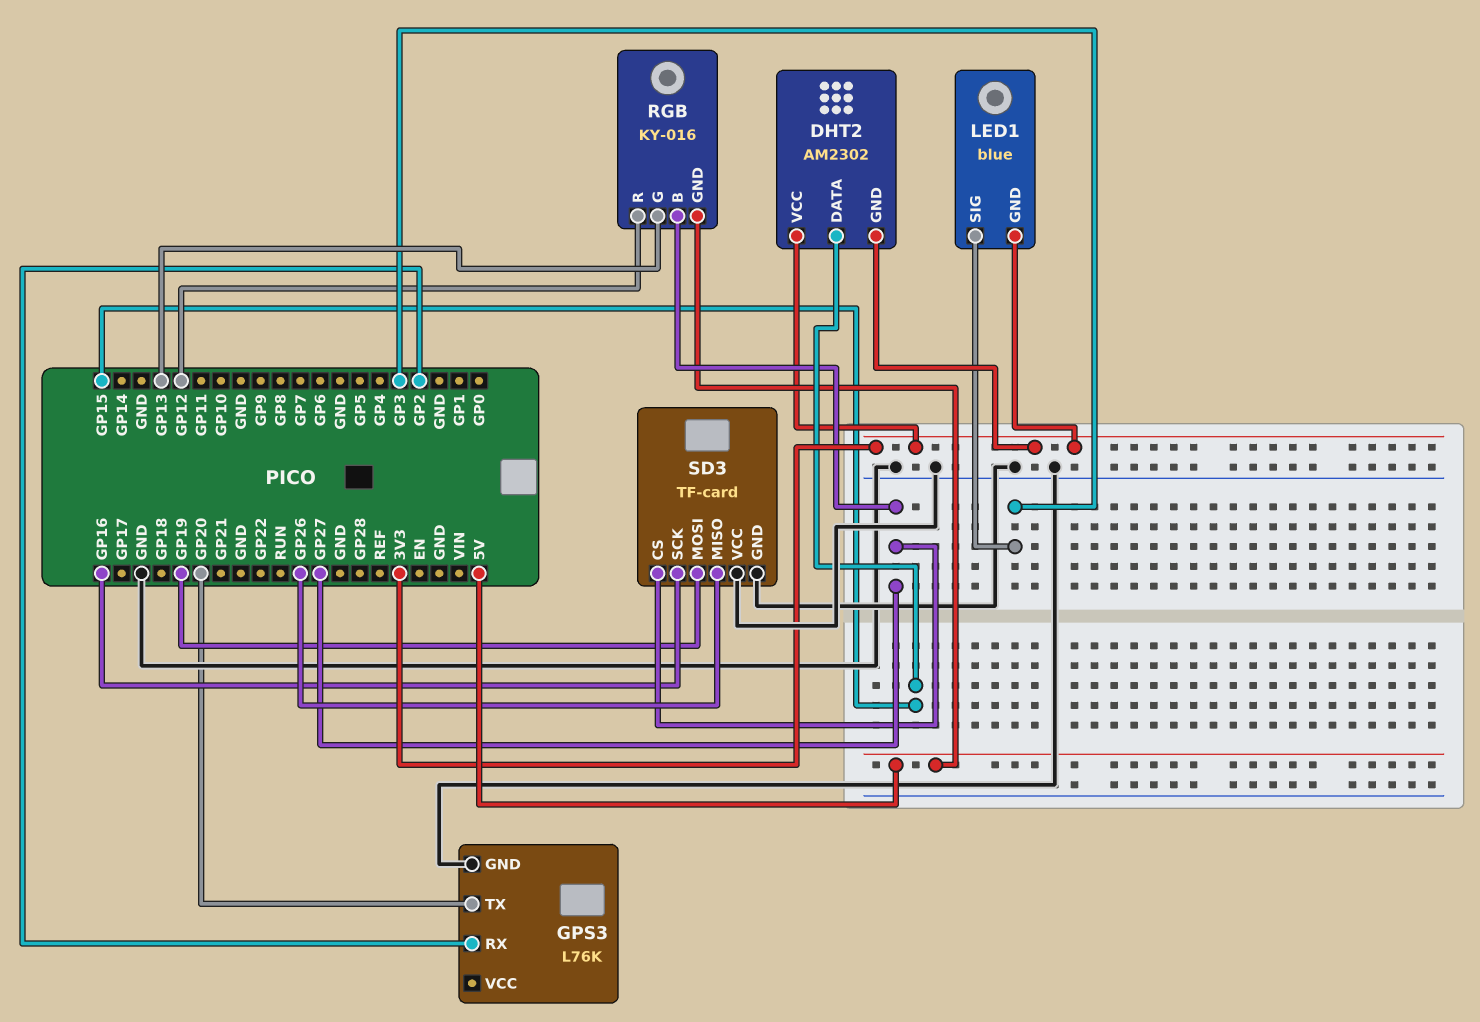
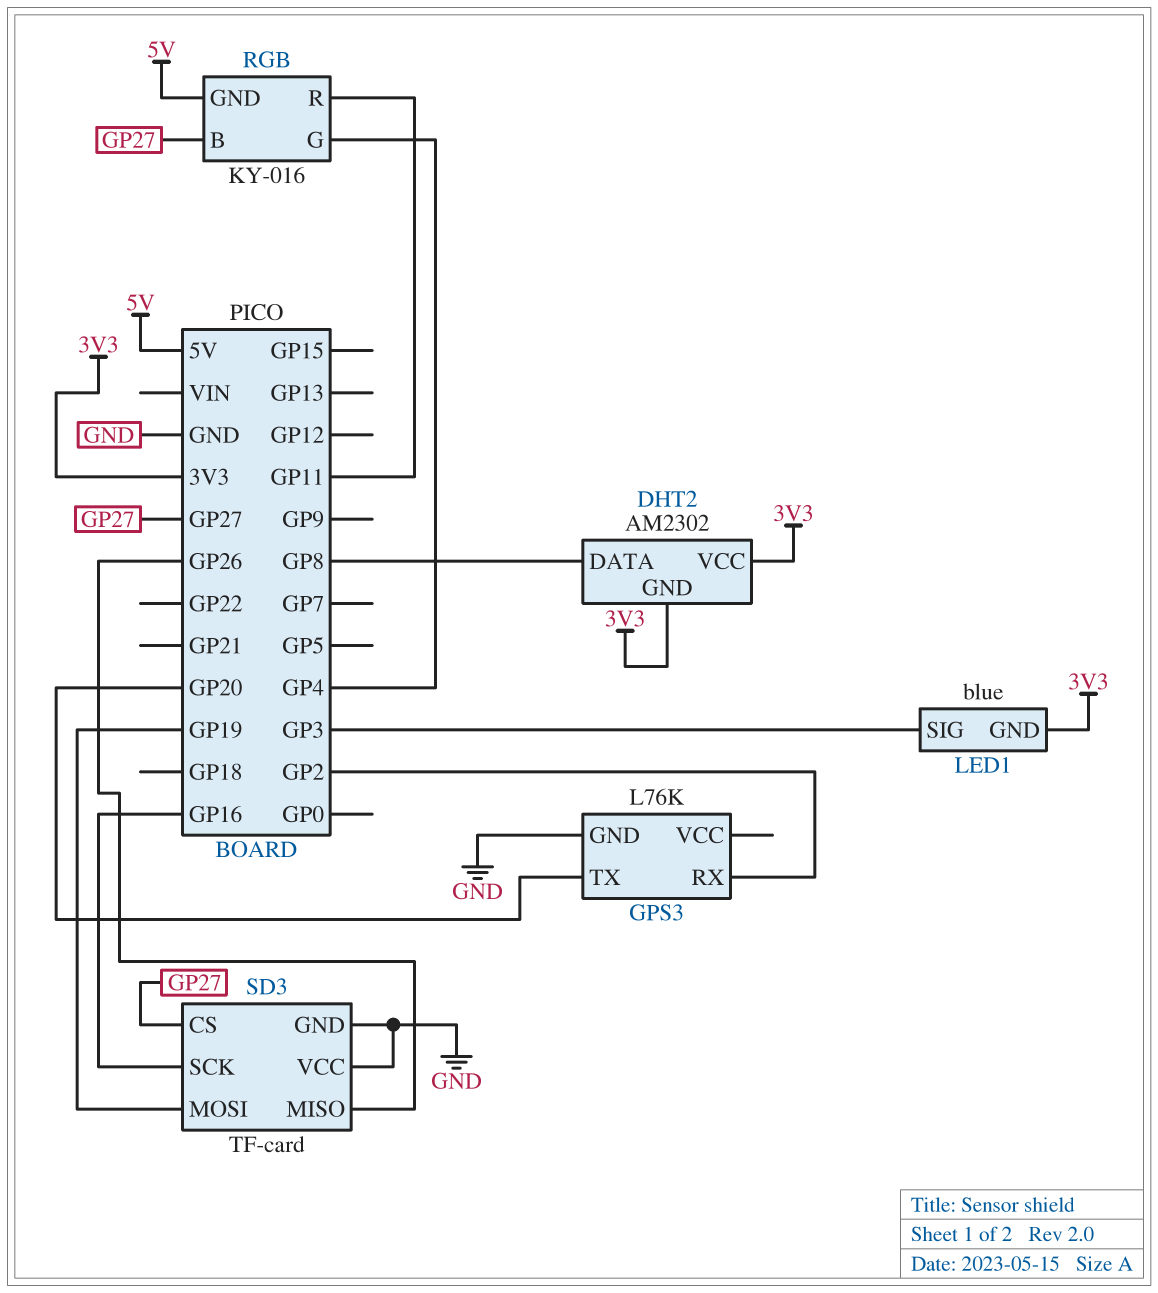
DHT2 pin DATA: GP15 -> GP8
RGB pin G: GP13 -> GP4
RGB pin R: GP12 -> GP11

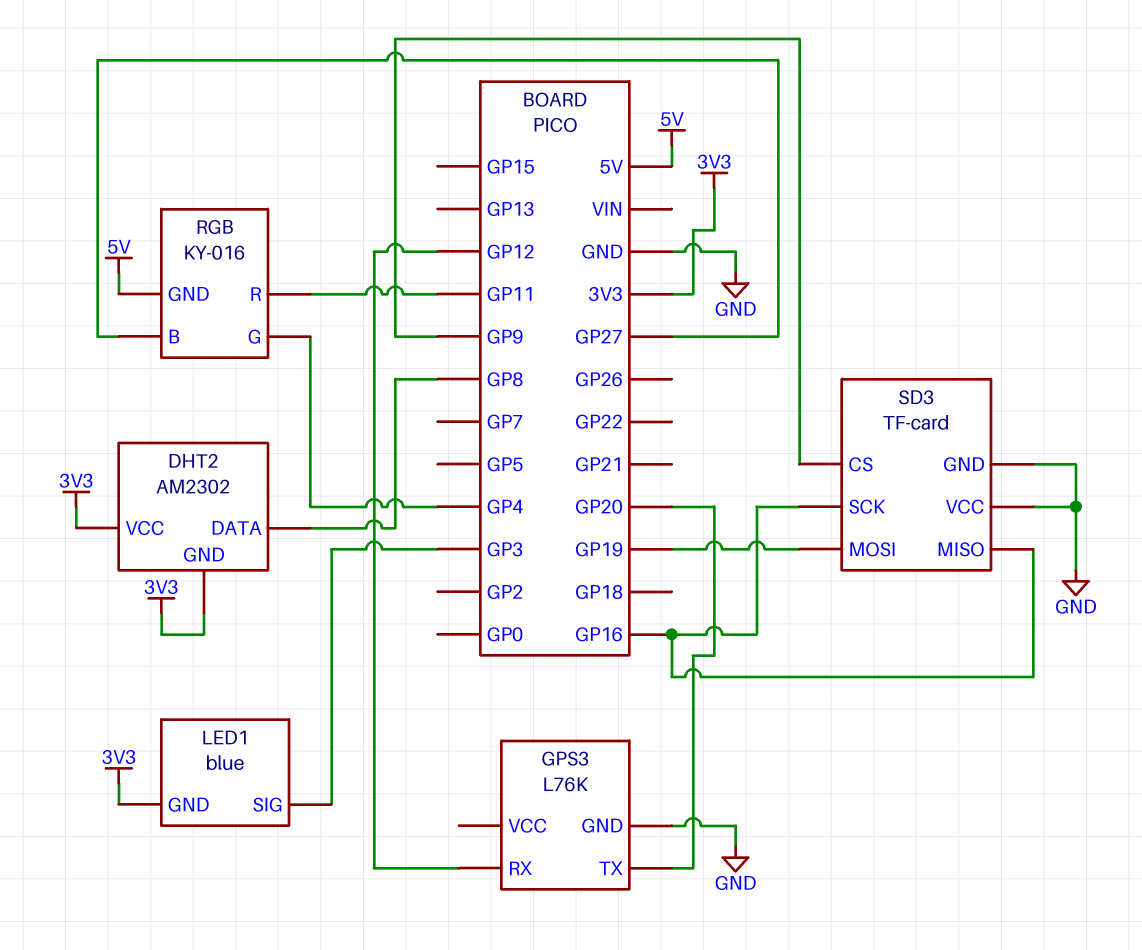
GPS3 pin RX: GP2 -> GP12
SD3 pin CS: GP27 -> GP9
SD3 pin MISO: GP26 -> GP16

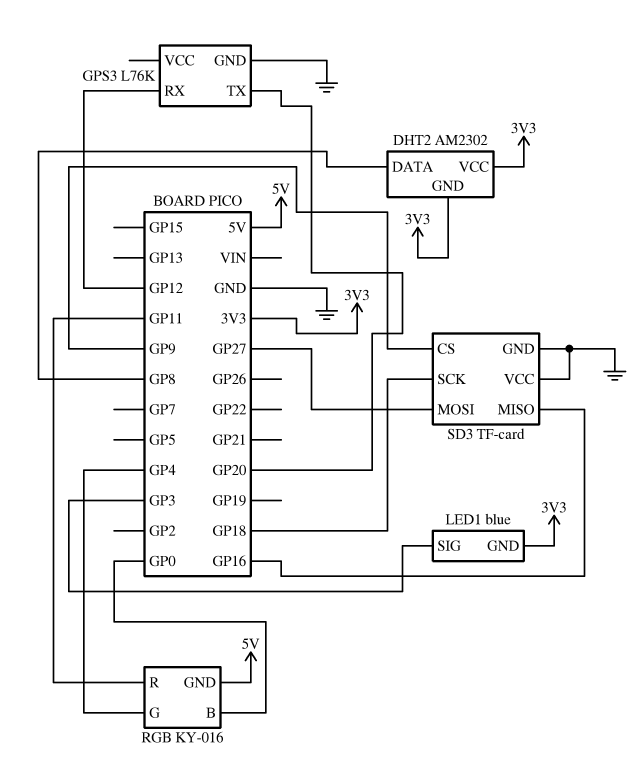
RGB pin B: GP27 -> GP0
SD3 pin MOSI: GP19 -> GP27
SD3 pin SCK: GP16 -> GP18

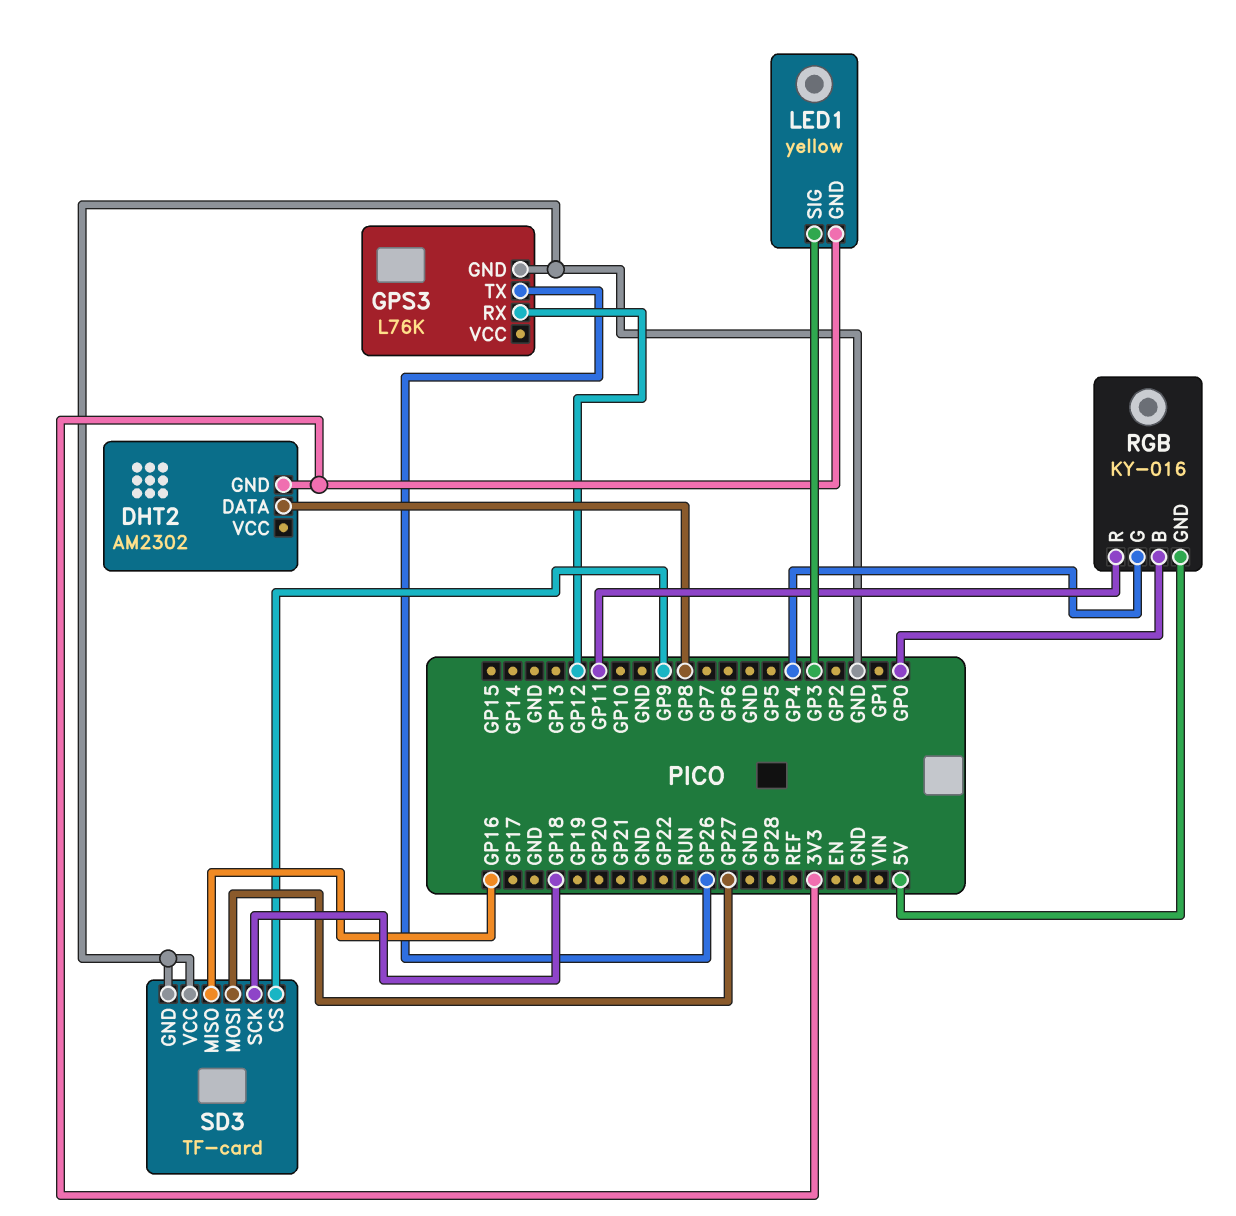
DHT2 pin VCC: 3V3 -> none
GPS3 pin TX: GP20 -> GP26
LED1: blue -> yellow

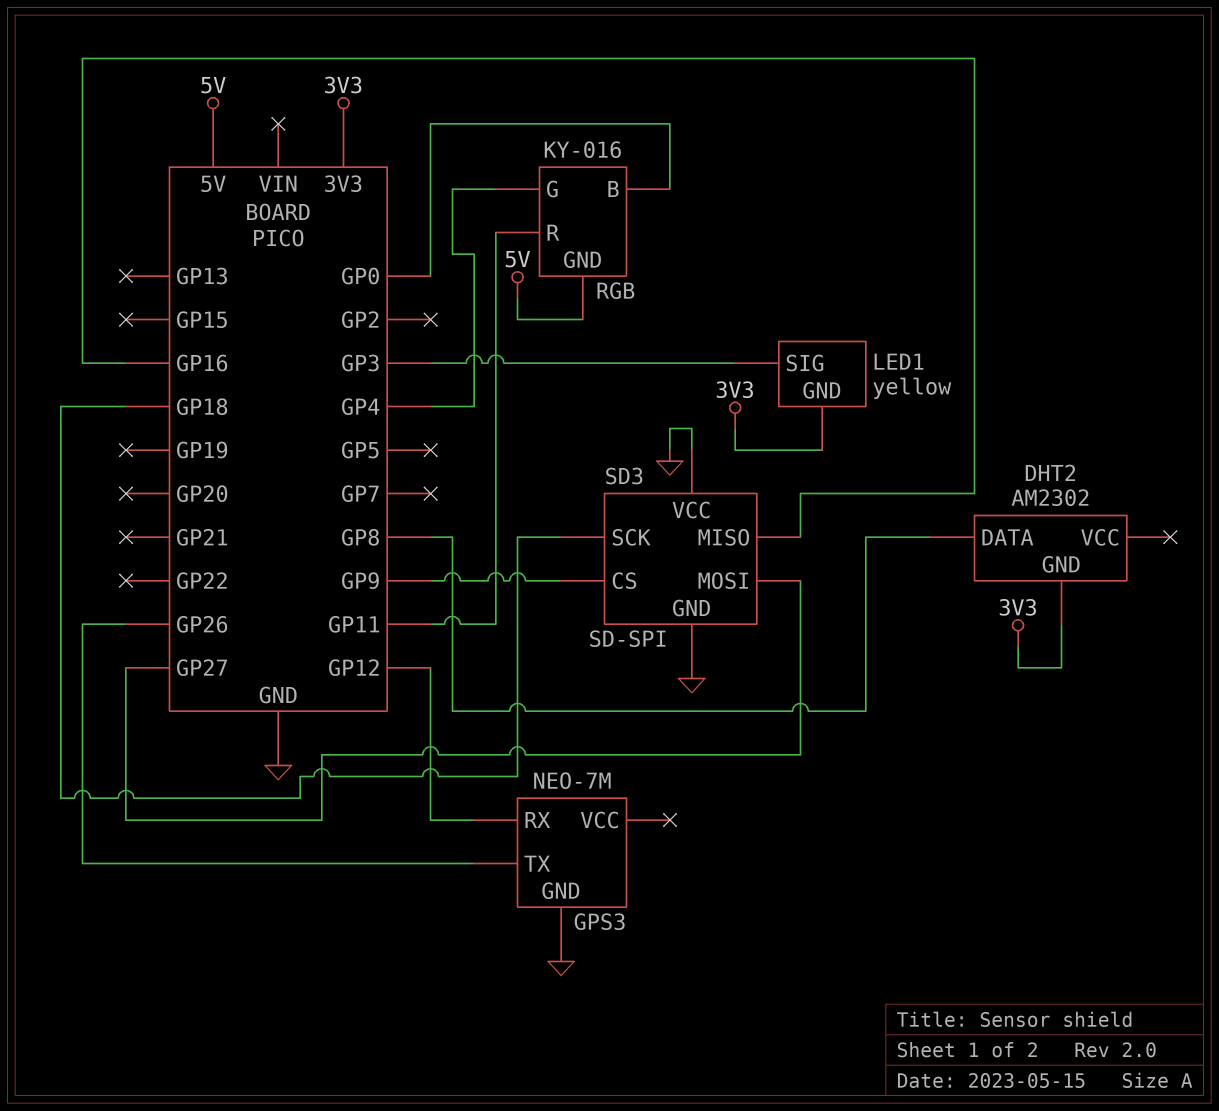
GPS3: L76K -> NEO-7M
SD3: TF-card -> SD-SPI

